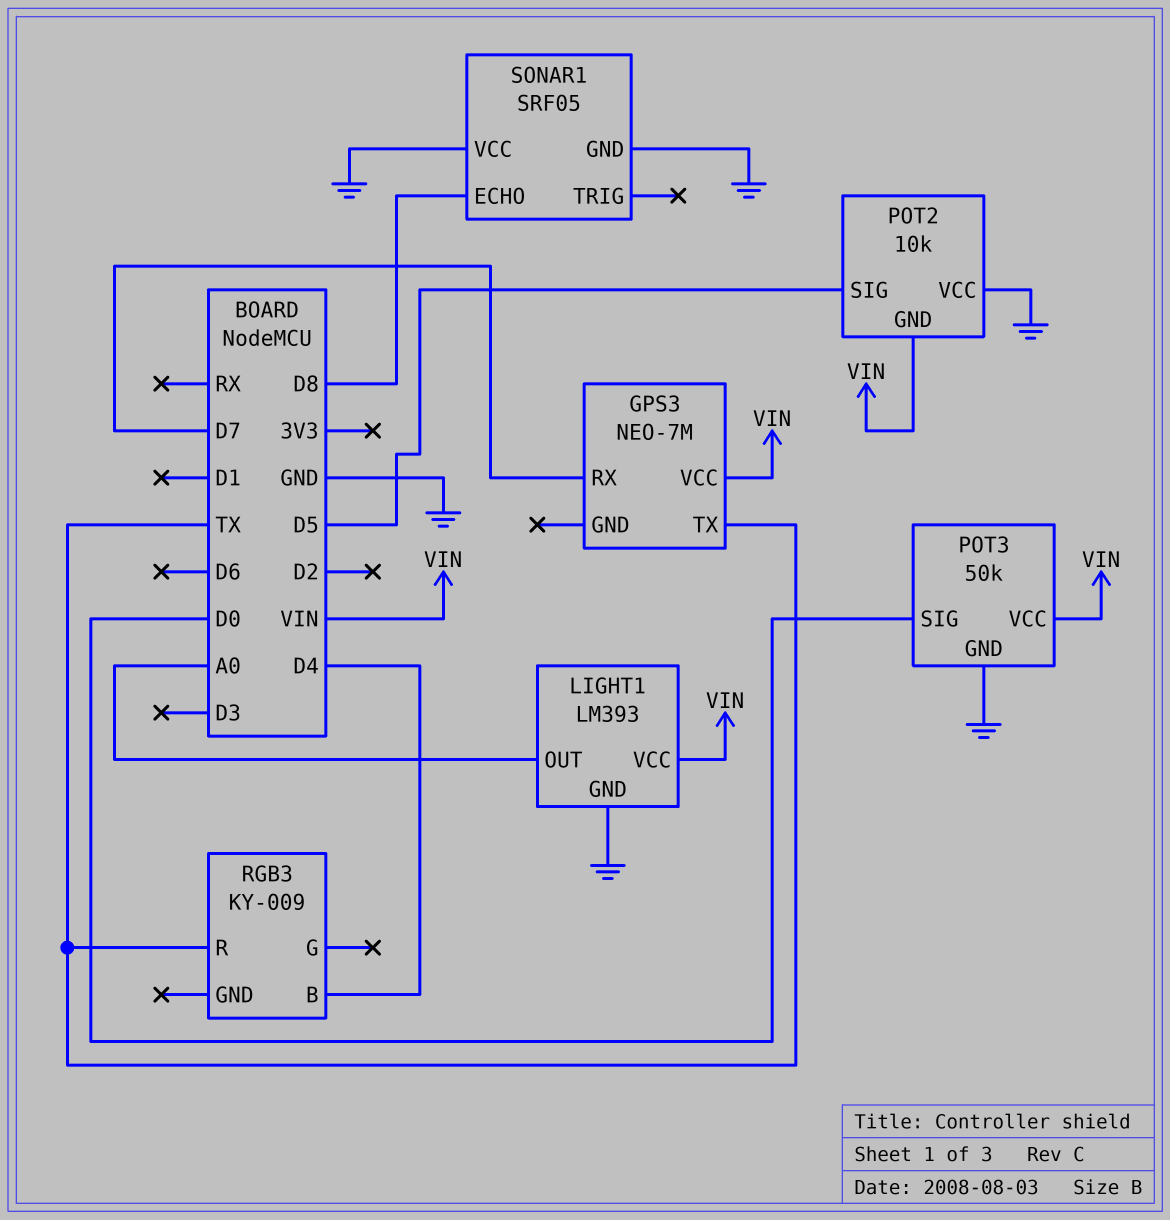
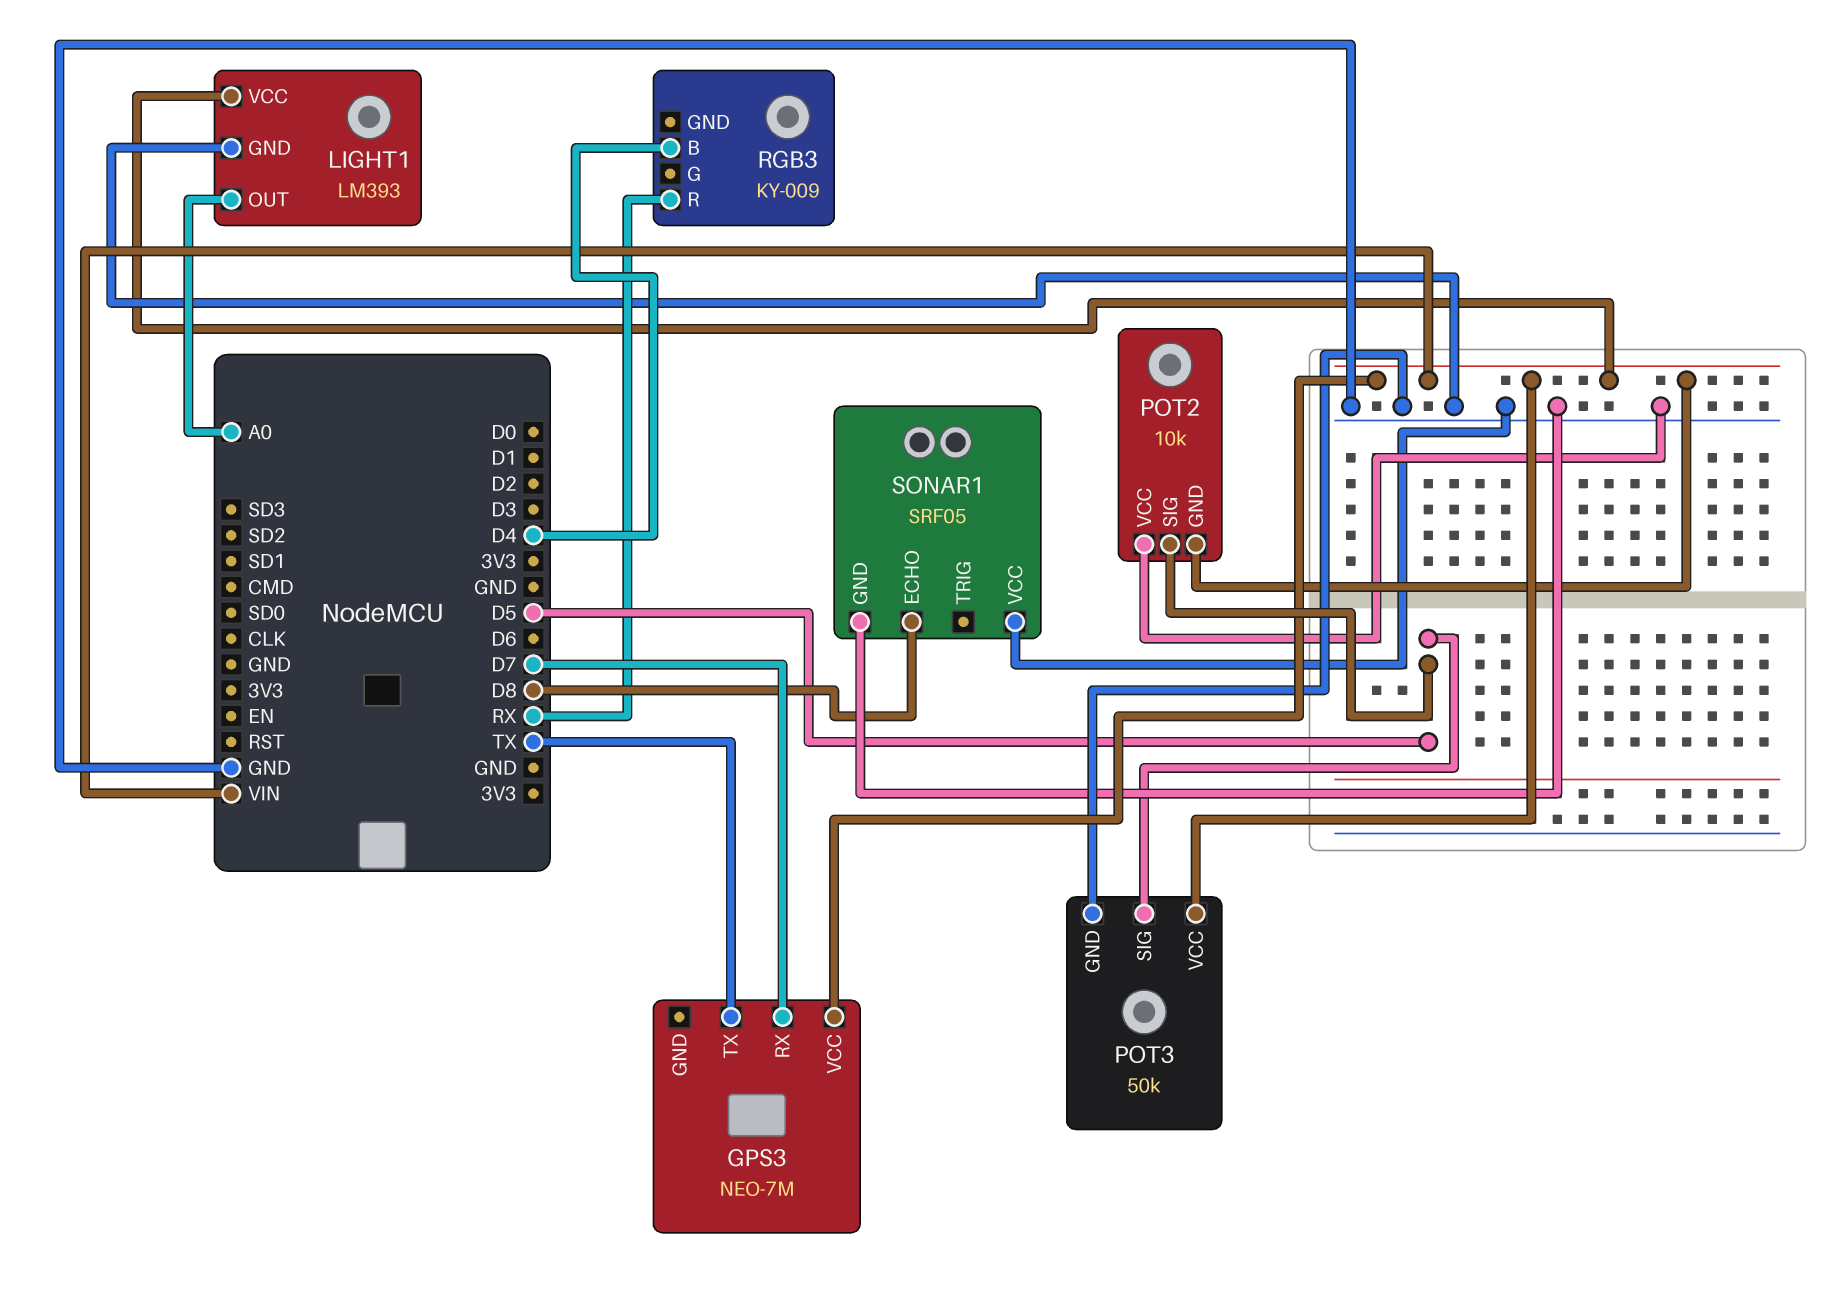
POT3 pin SIG: D0 -> D5
RGB3 pin R: TX -> RX

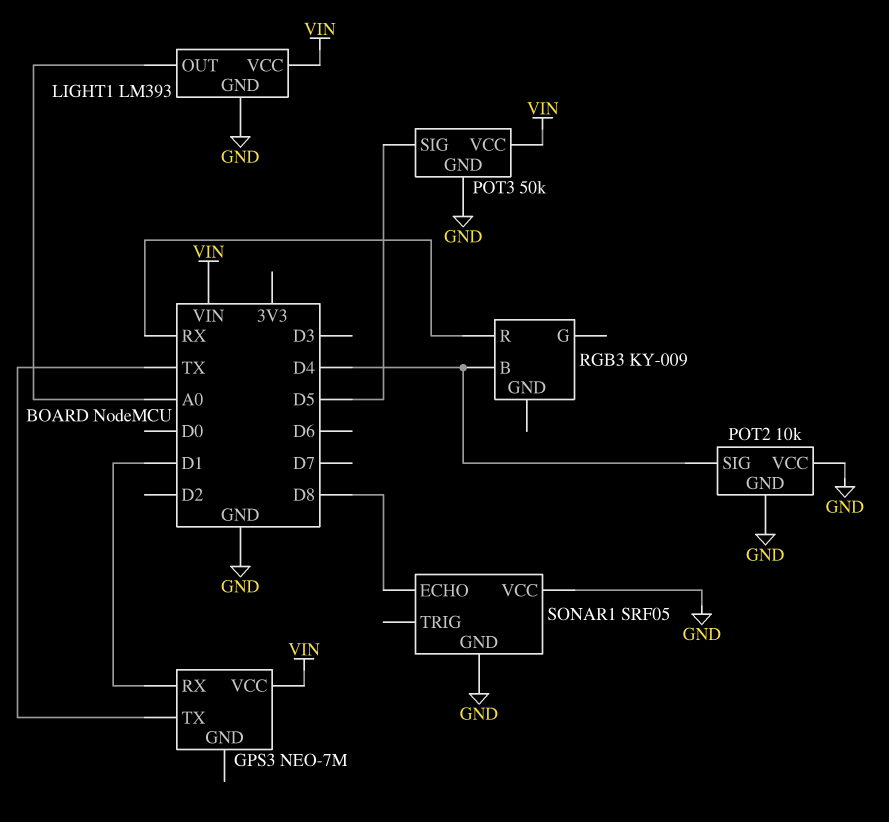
GPS3 pin RX: D7 -> D1
POT2 pin GND: VIN -> GND
POT2 pin SIG: D5 -> D4

